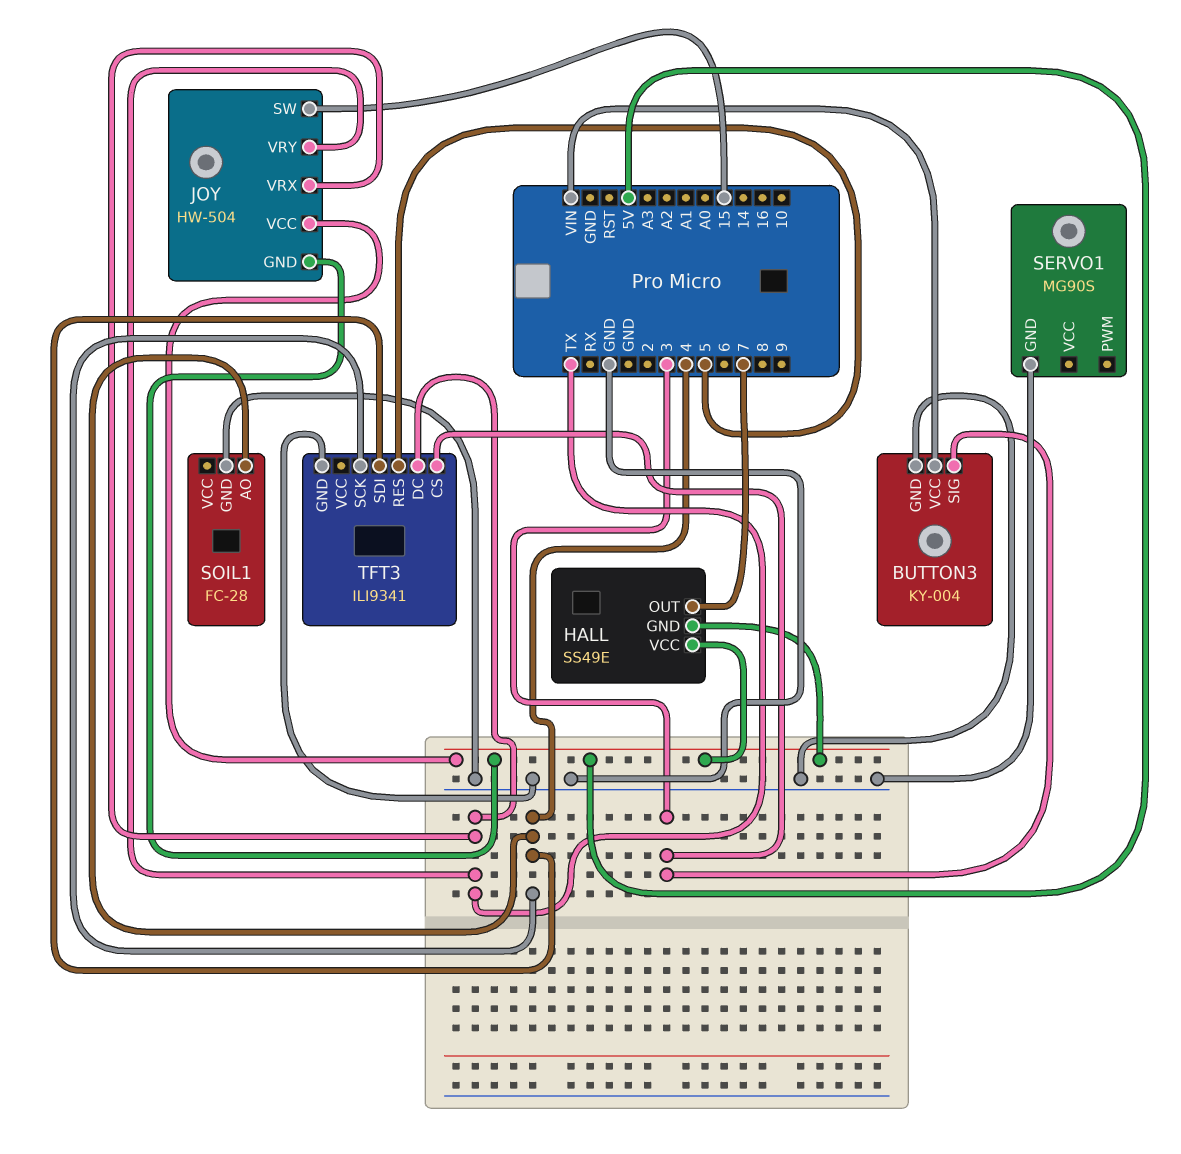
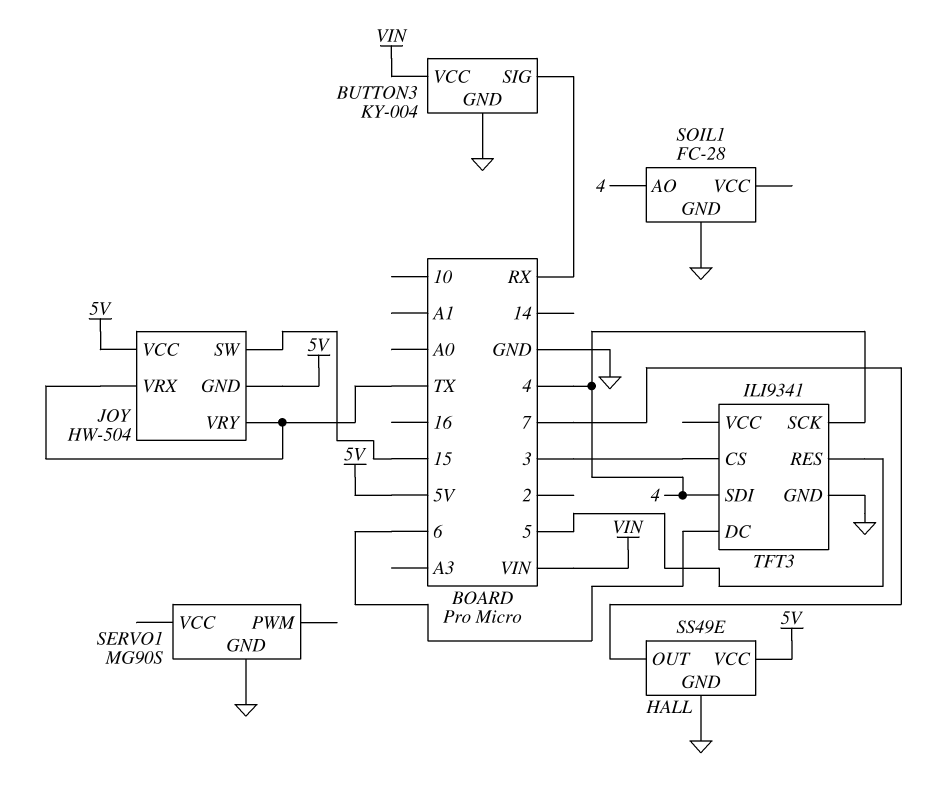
BUTTON3 pin SIG: 3 -> RX
HALL pin GND: 5V -> GND
TFT3 pin DC: TX -> 6

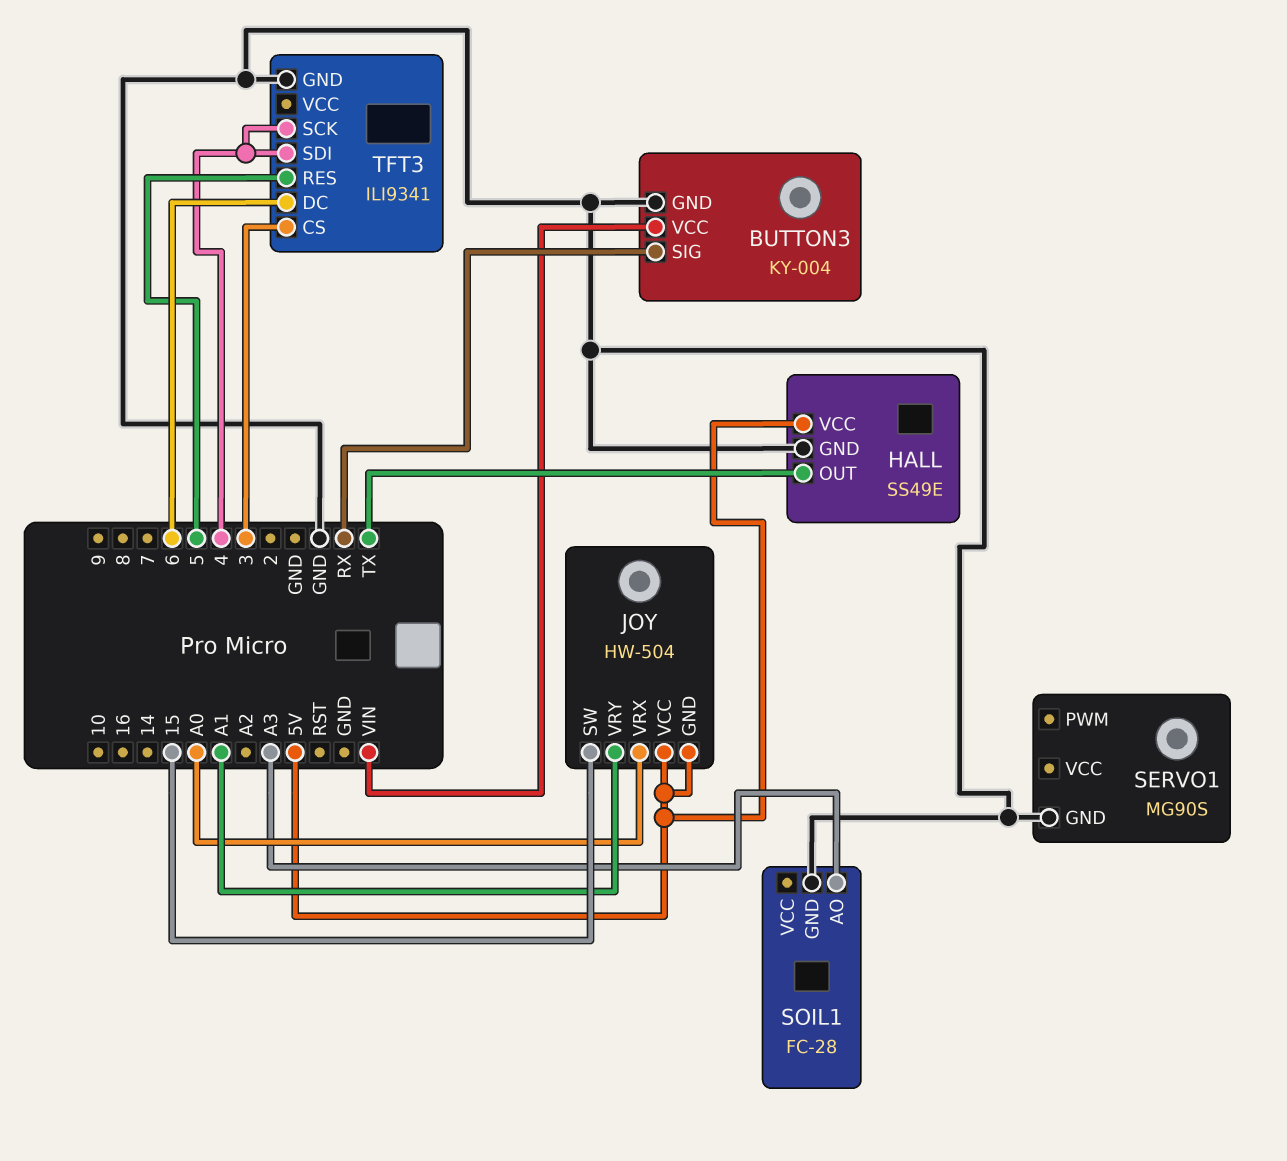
HALL pin OUT: 7 -> TX
JOY pin VRX: TX -> A0
JOY pin VRY: TX -> A1
SOIL1 pin AO: 4 -> A3

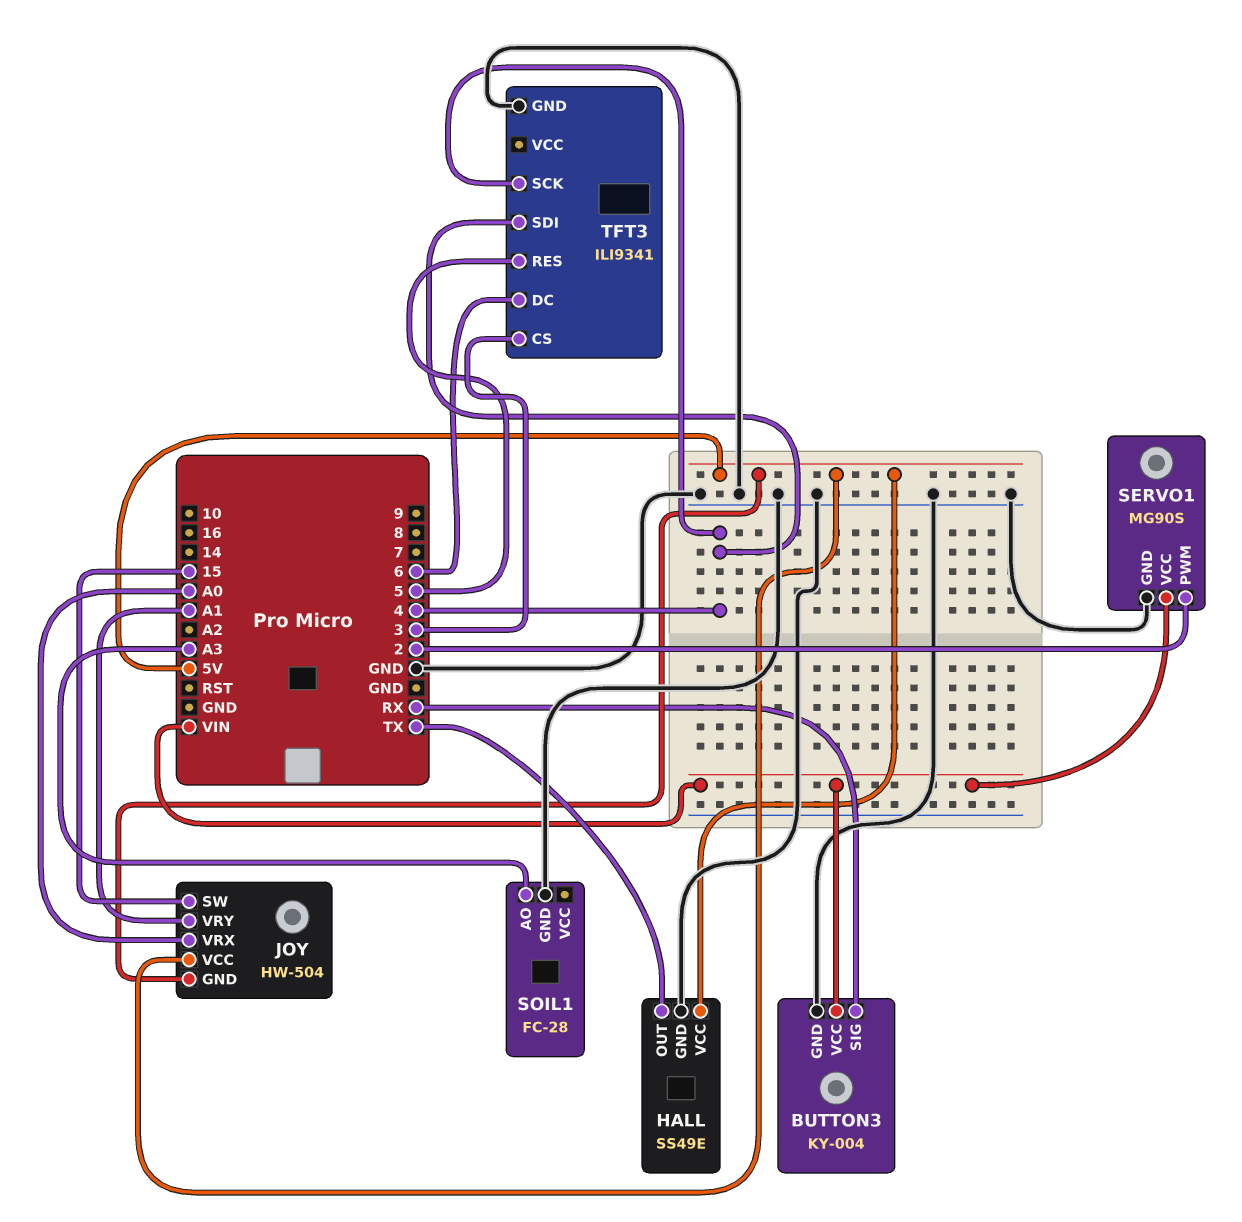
SERVO1 pin PWM: none -> 2
SERVO1 pin VCC: none -> VIN

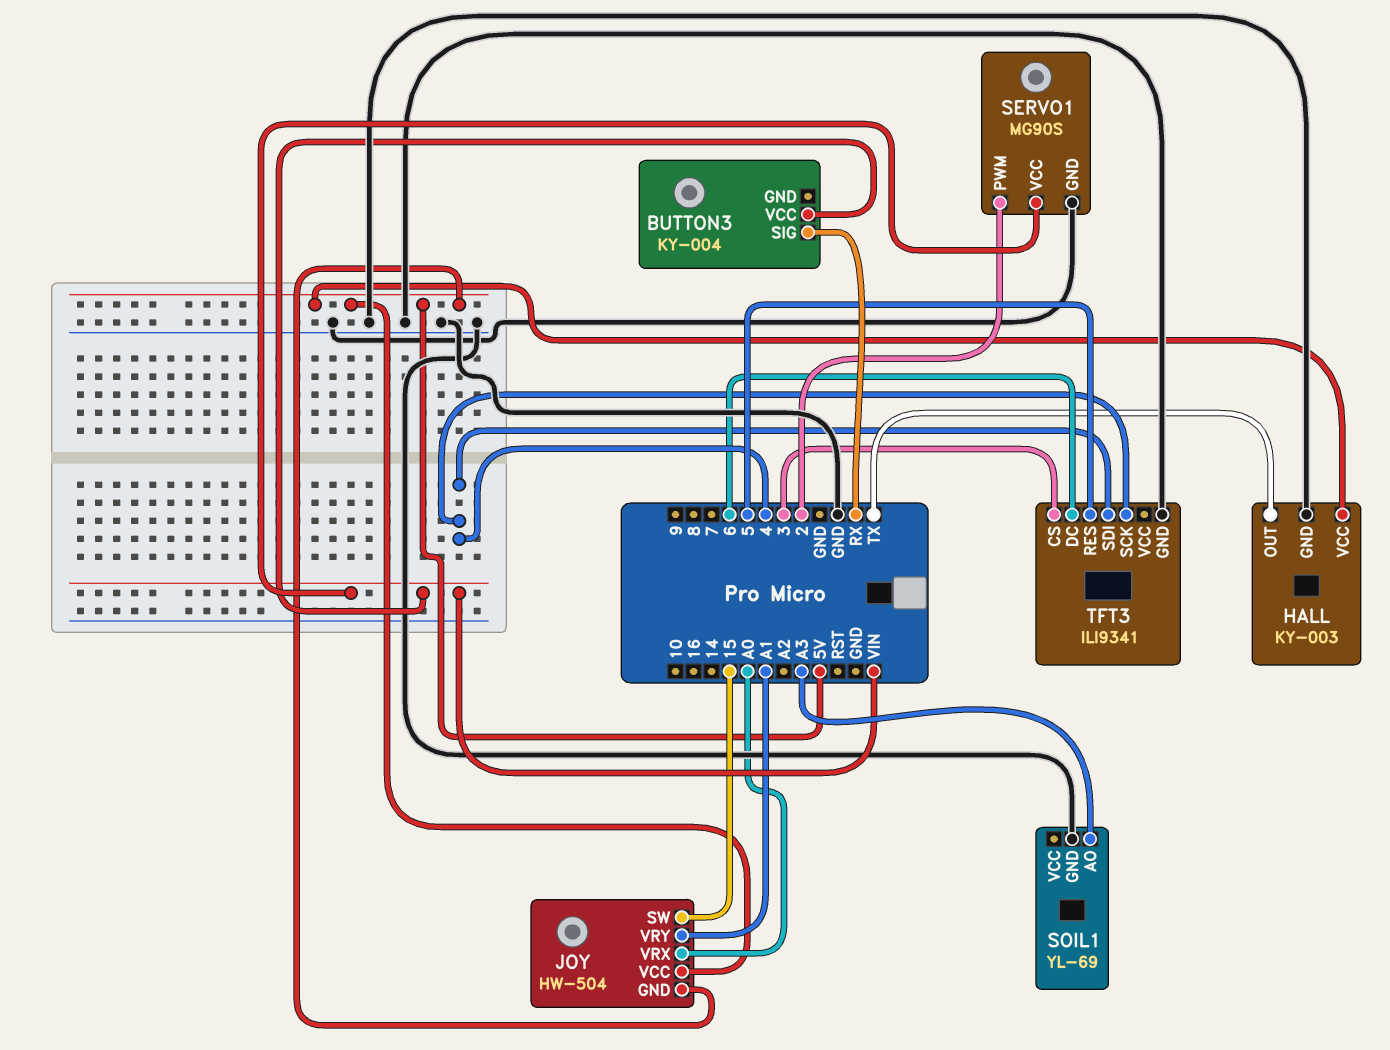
BUTTON3 pin GND: GND -> none
HALL: SS49E -> KY-003
SOIL1: FC-28 -> YL-69

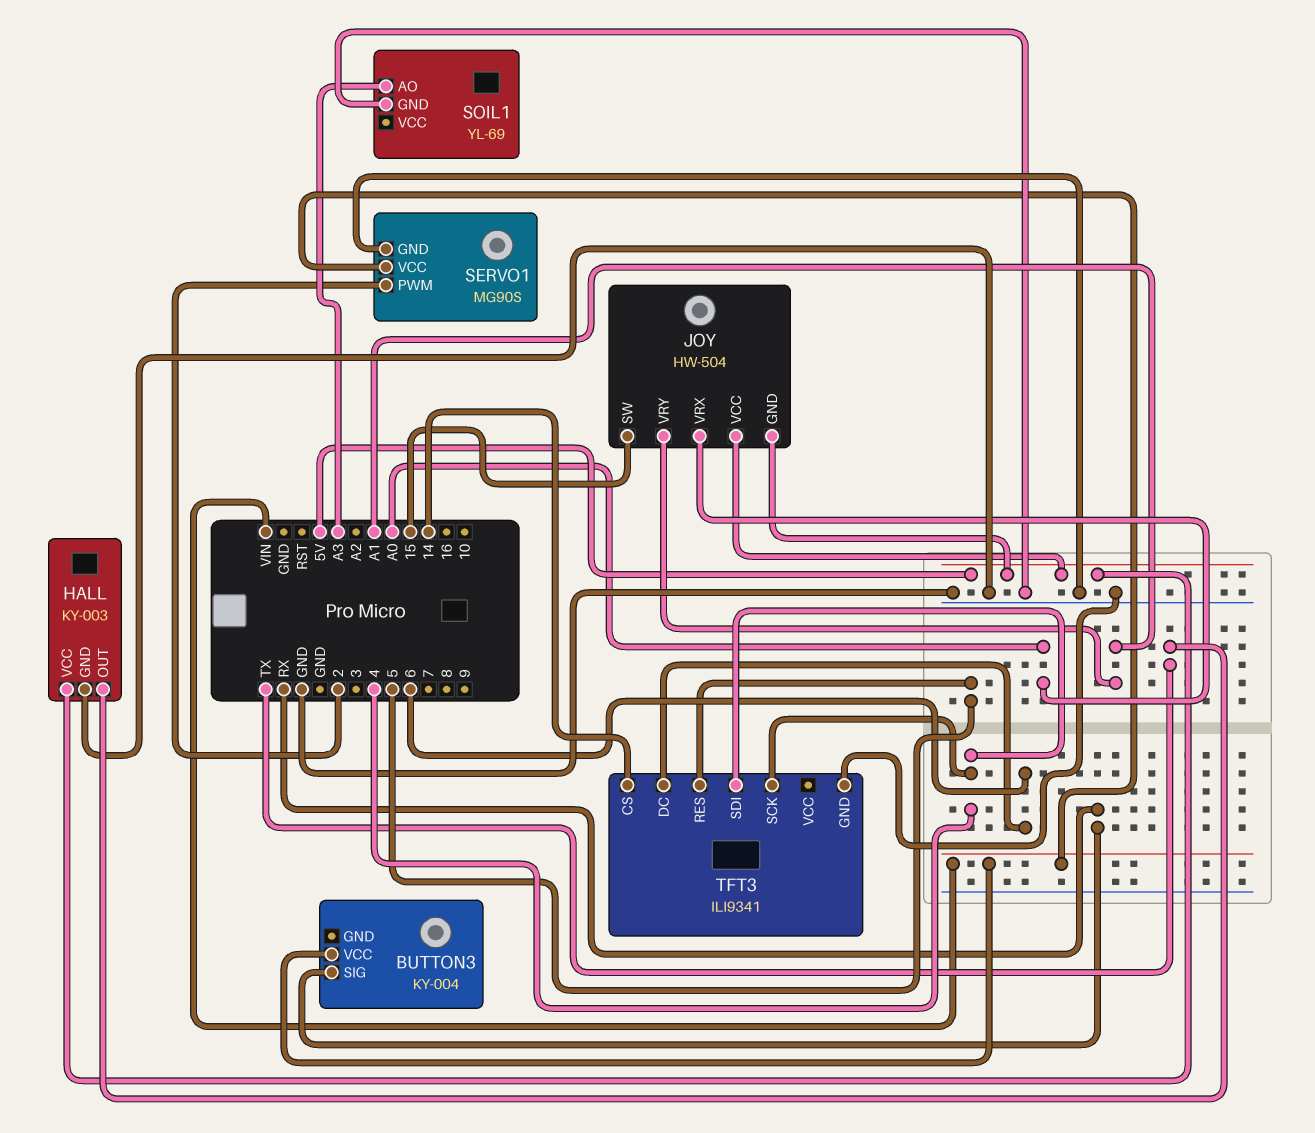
TFT3 pin CS: 3 -> 14

